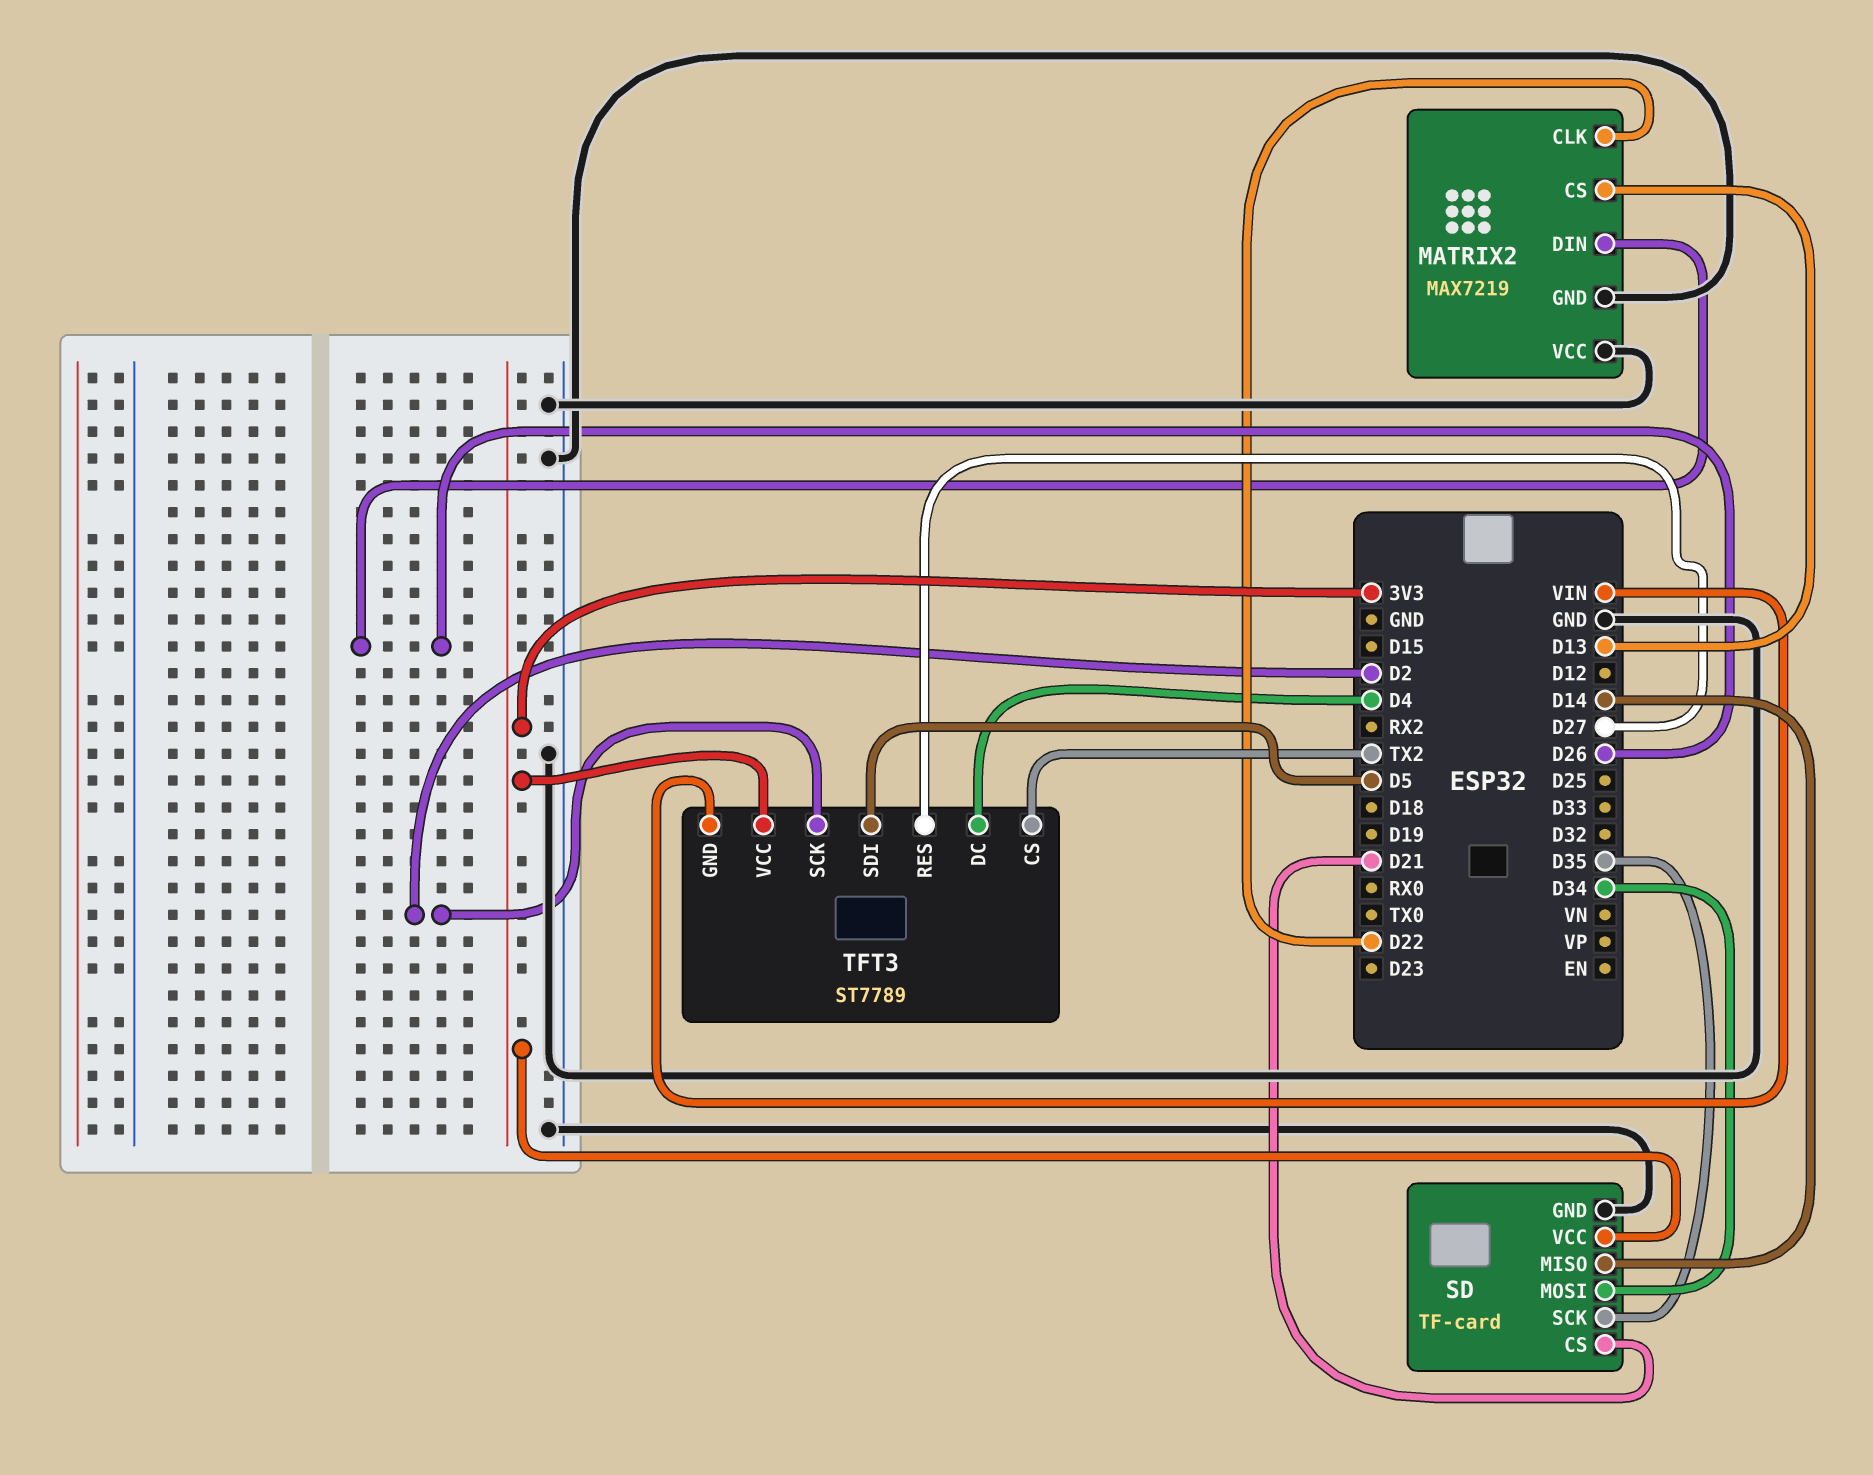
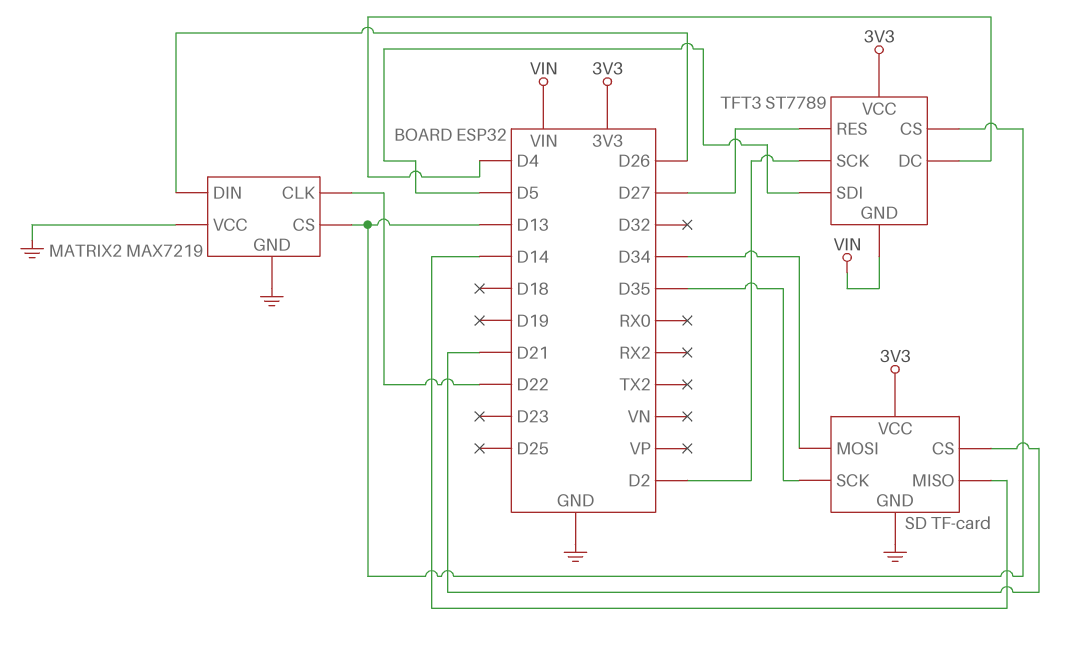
TFT3 pin CS: TX2 -> D13

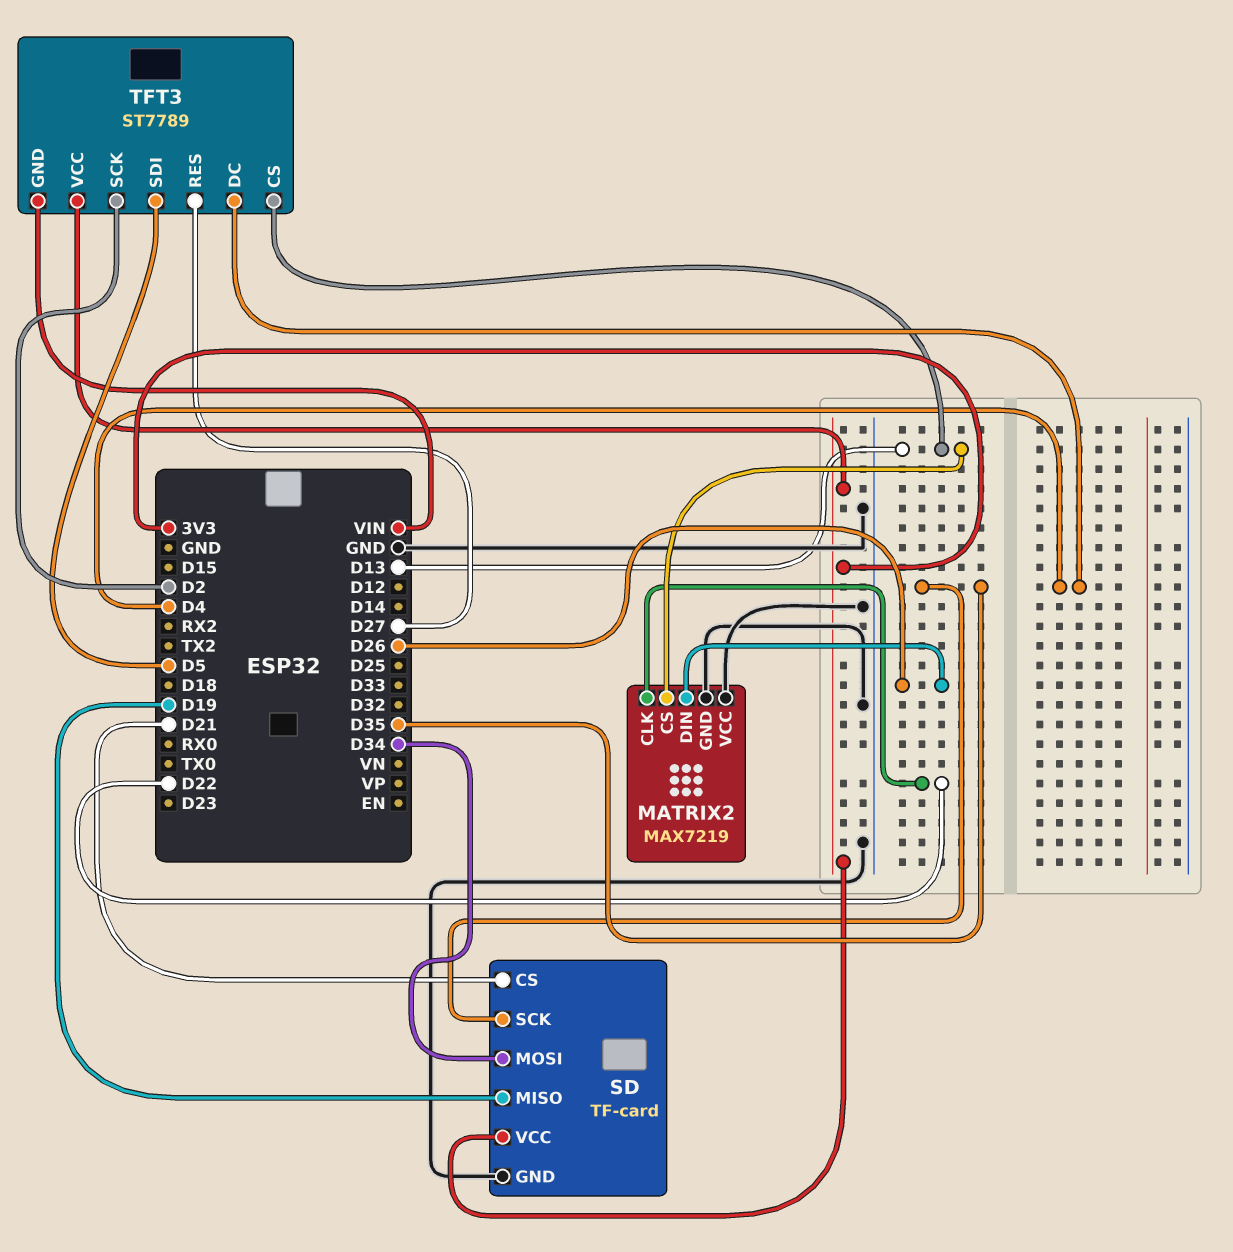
SD pin MISO: D14 -> D19

